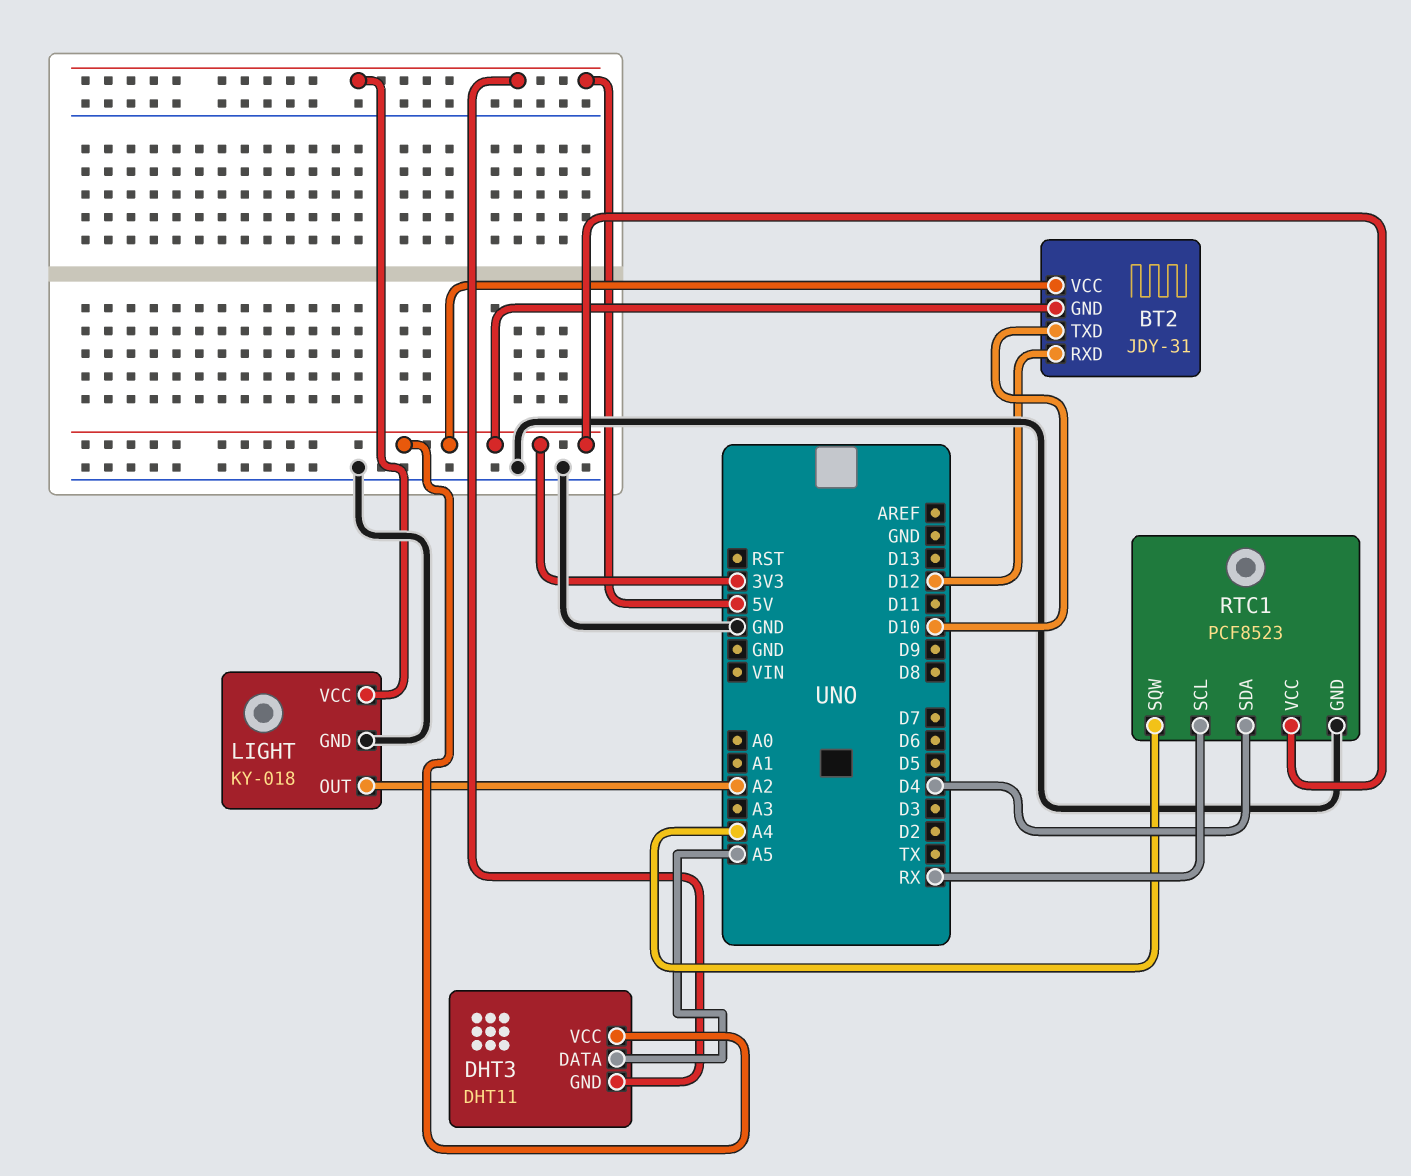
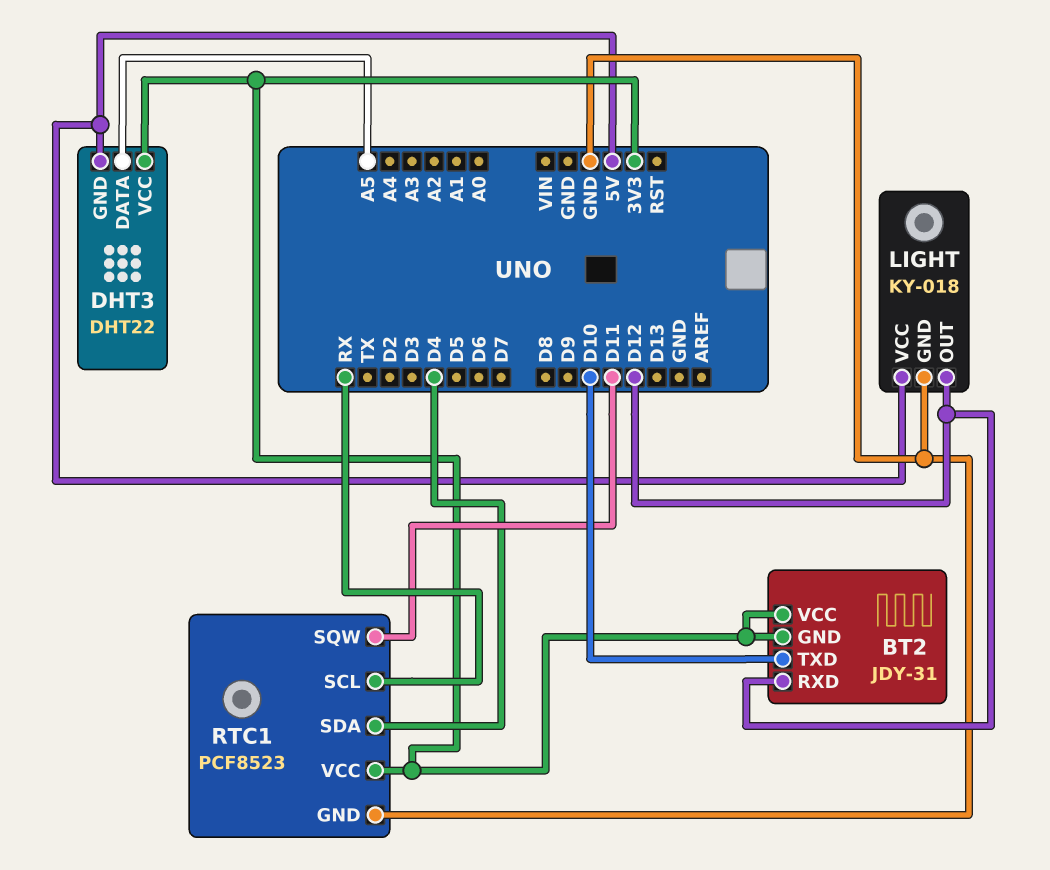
DHT3: DHT11 -> DHT22
LIGHT pin OUT: A2 -> D12
RTC1 pin SQW: A4 -> D11

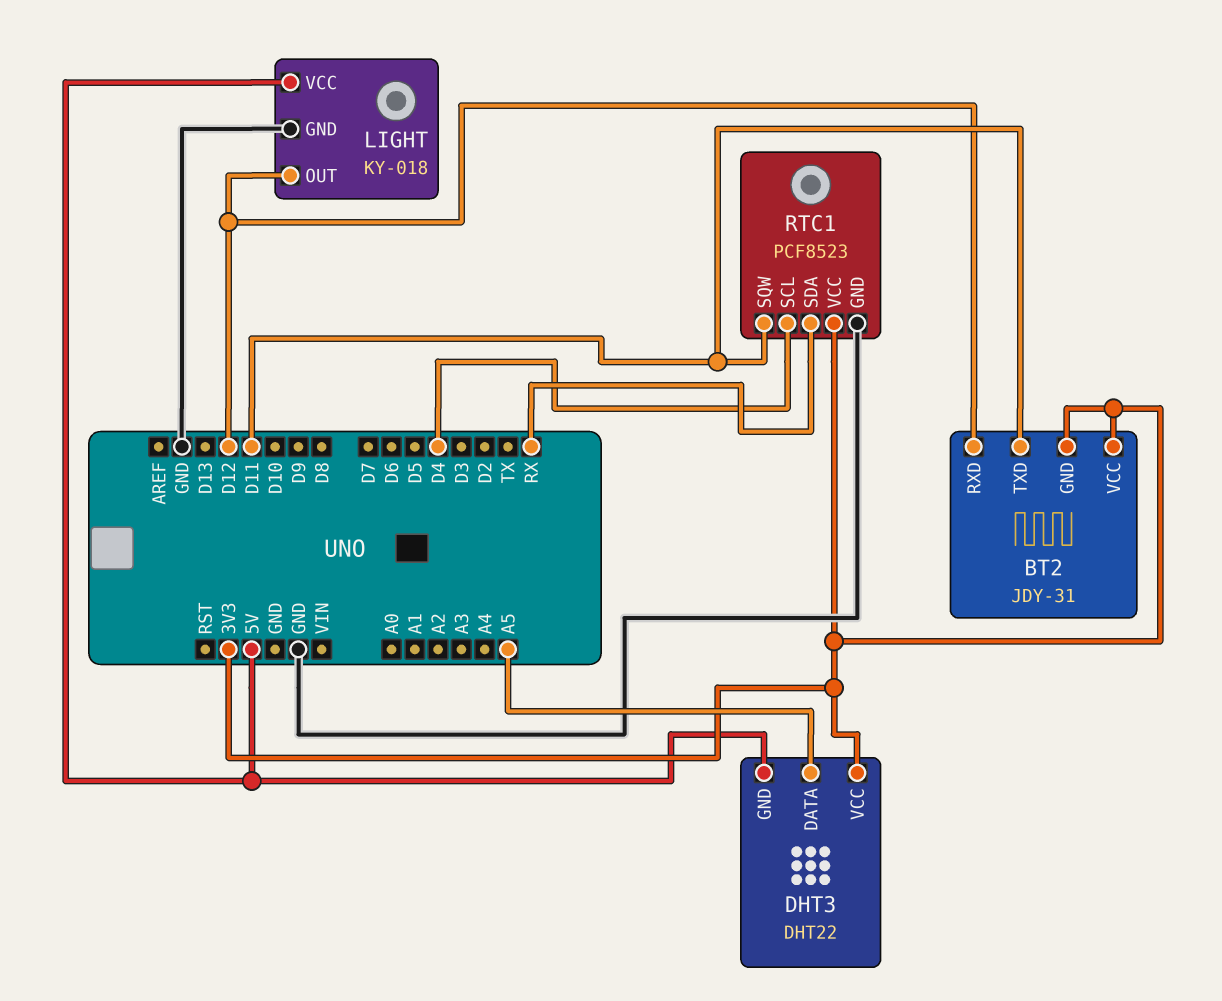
BT2 pin TXD: D10 -> D11
RTC1 pin SCL: RX -> D4
RTC1 pin SDA: D4 -> RX

